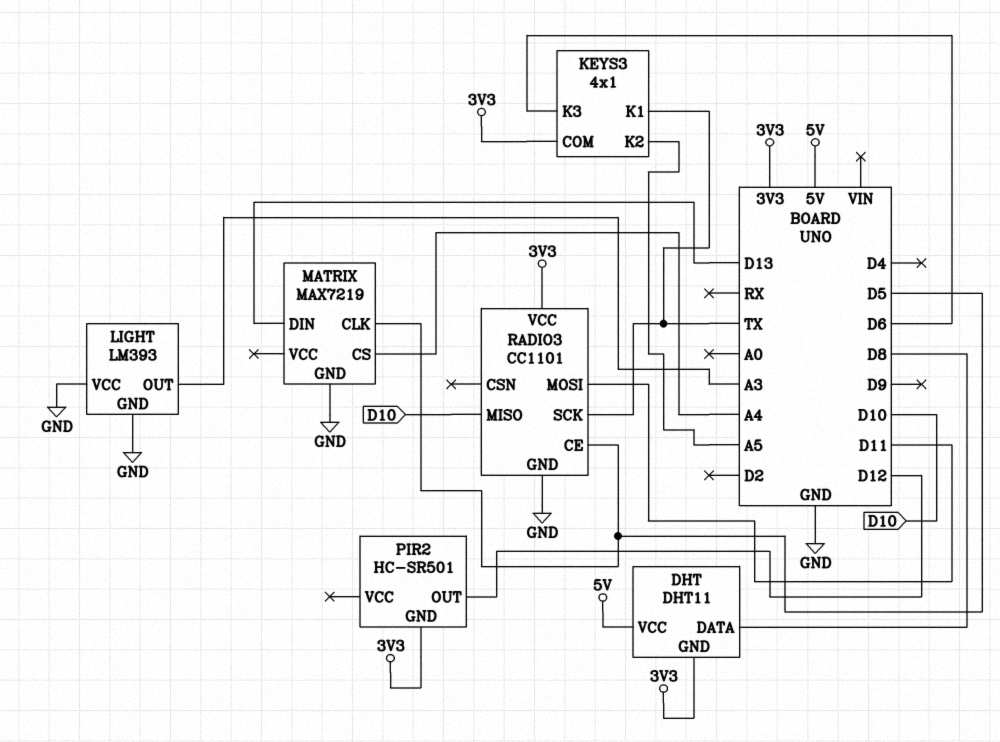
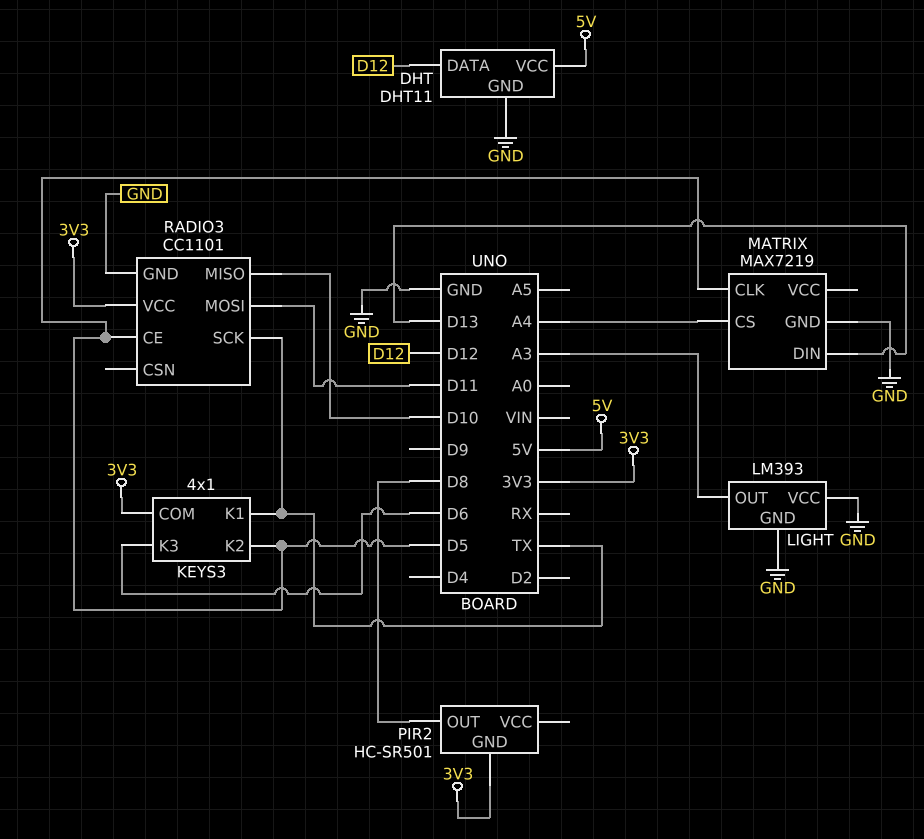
DHT pin DATA: D8 -> D12
DHT pin GND: 3V3 -> GND
KEYS3 pin K2: A5 -> D5
PIR2 pin OUT: D12 -> D8

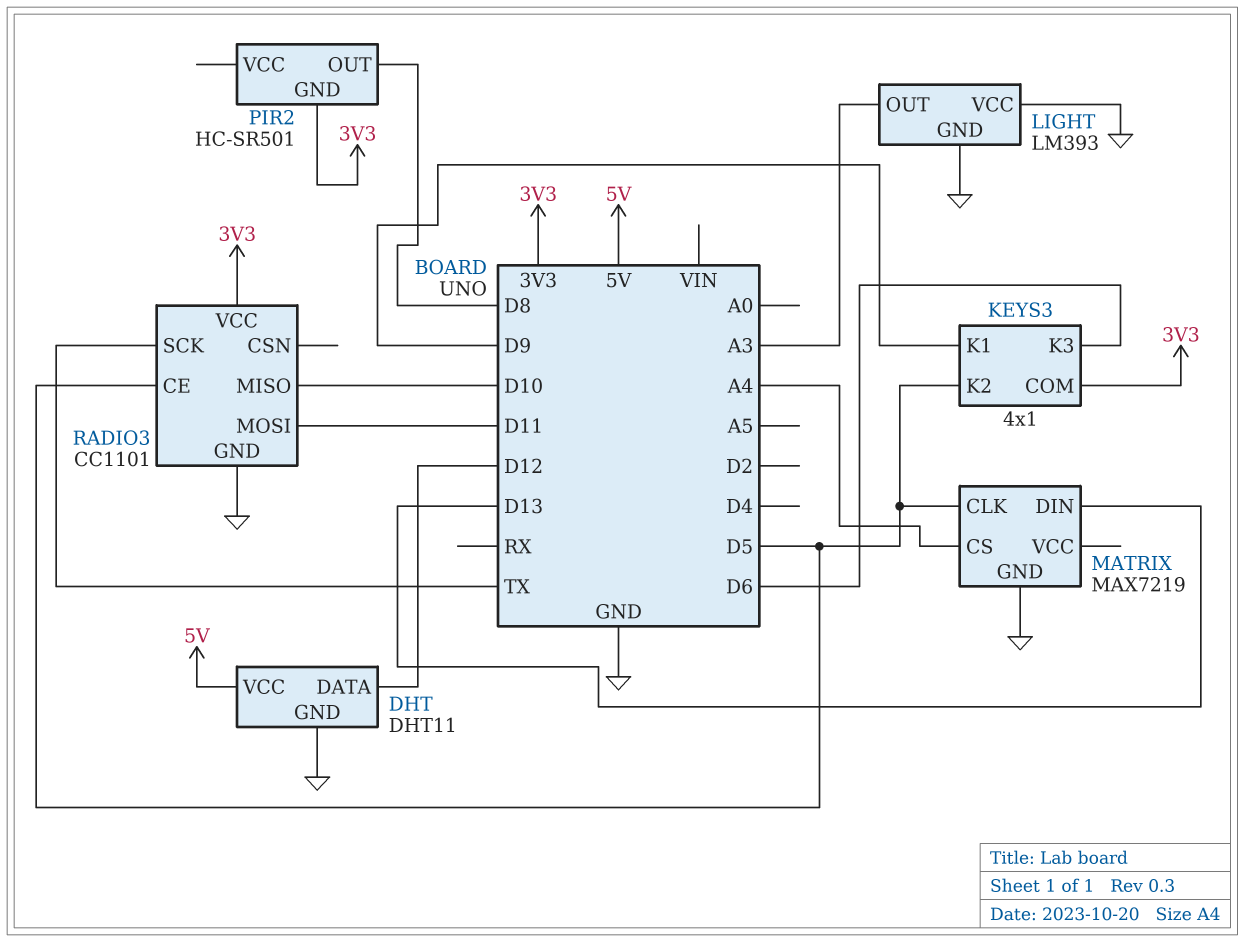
KEYS3 pin K1: TX -> D9

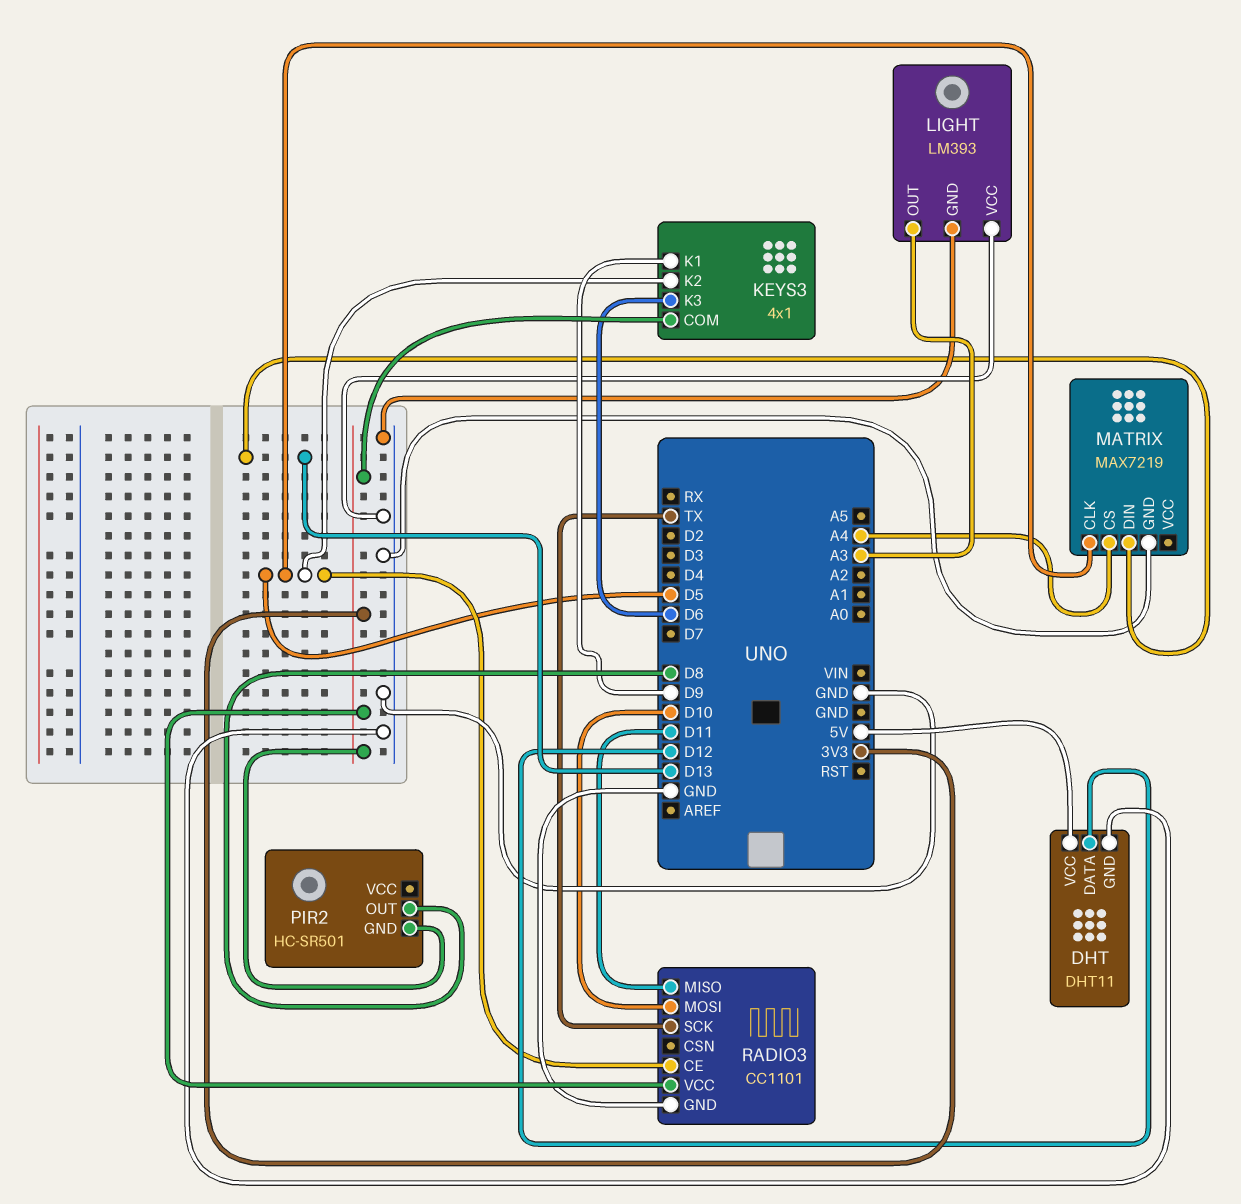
RADIO3 pin MISO: D10 -> D11
RADIO3 pin MOSI: D11 -> D10

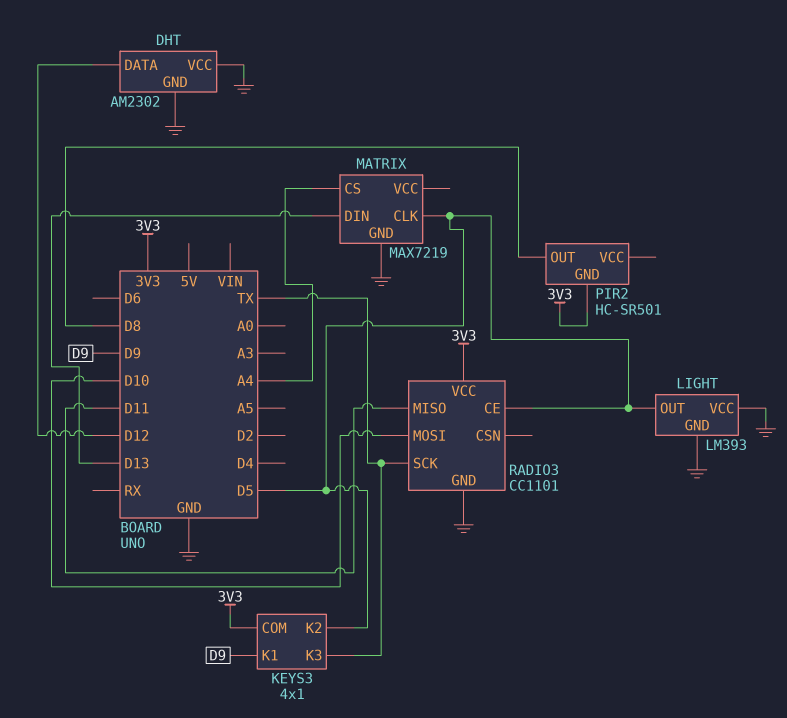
DHT: DHT11 -> AM2302
DHT pin VCC: 5V -> GND
KEYS3 pin K3: D6 -> TX
LIGHT pin OUT: A3 -> D5

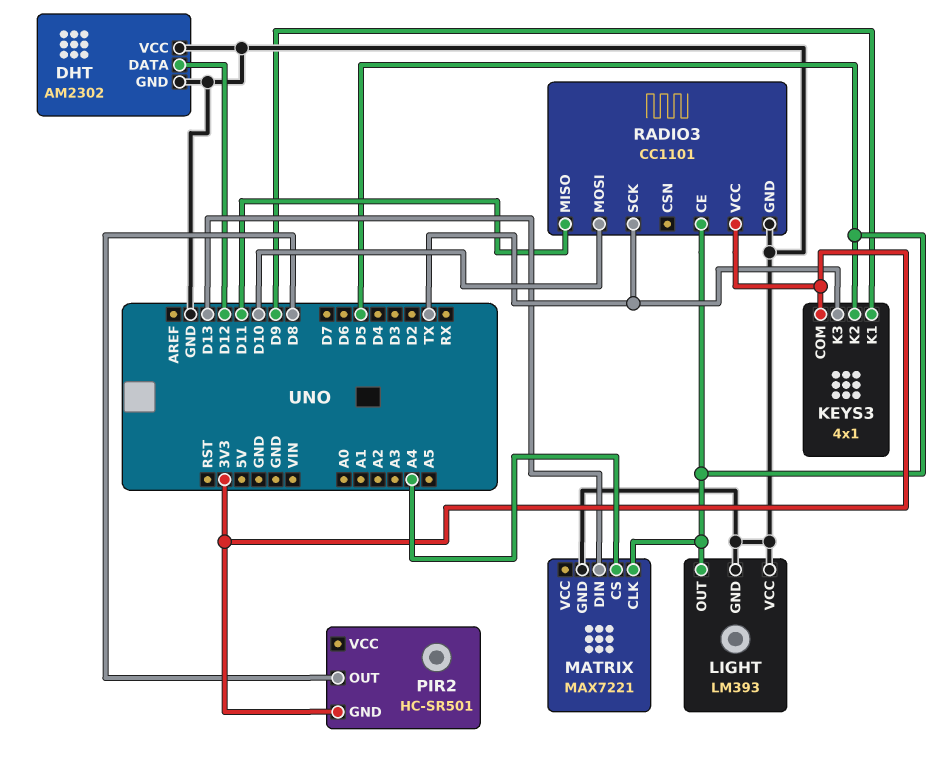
MATRIX: MAX7219 -> MAX7221

